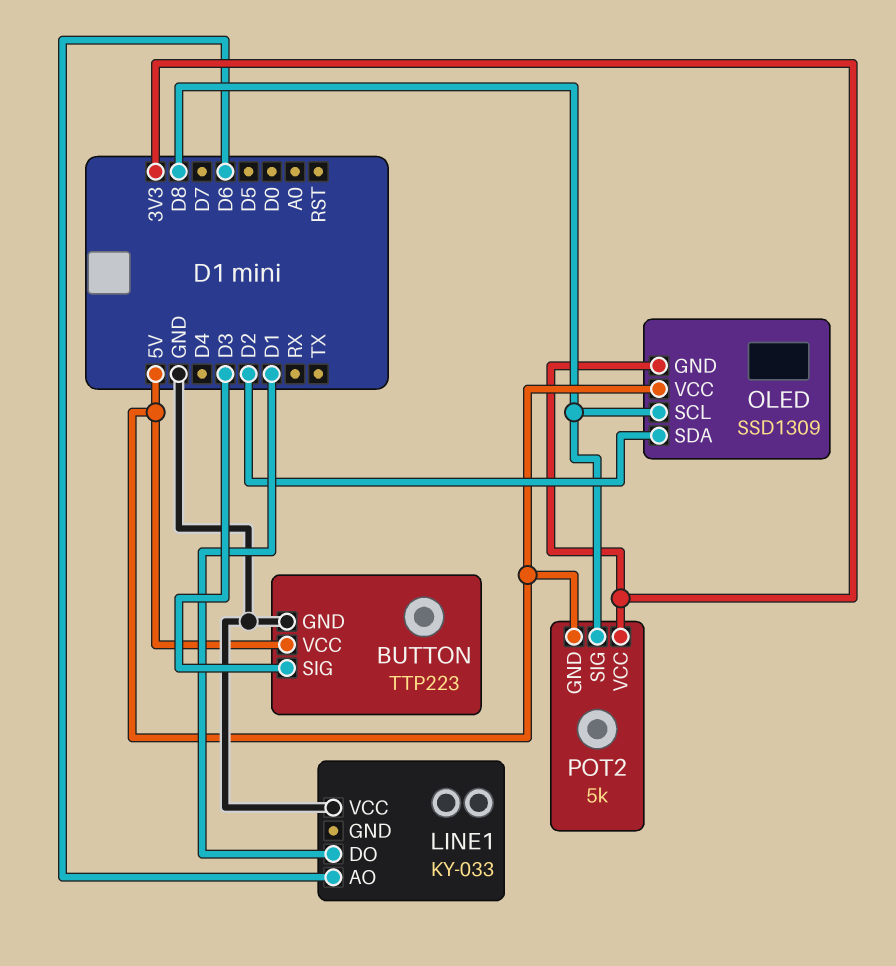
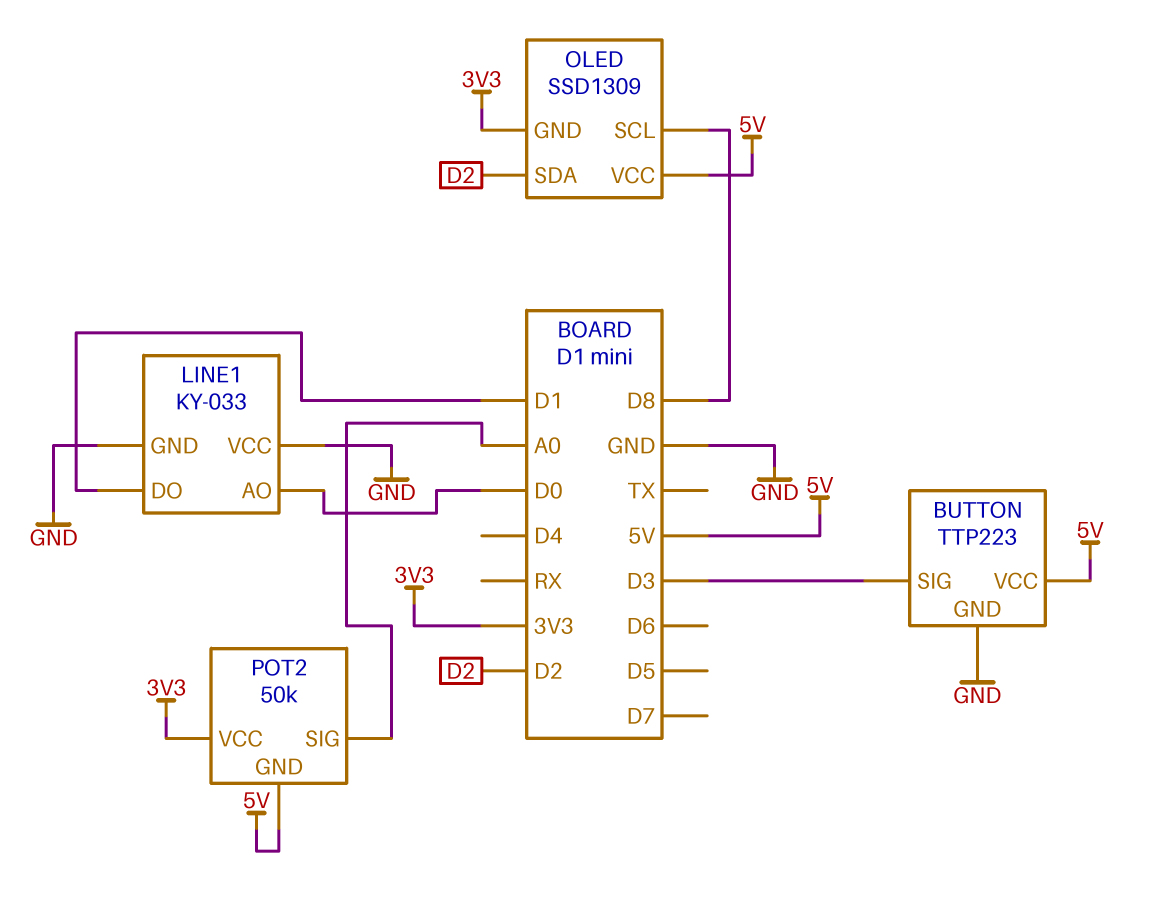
LINE1 pin AO: D6 -> D0
LINE1 pin GND: none -> GND
POT2: 5k -> 50k
POT2 pin SIG: D8 -> A0

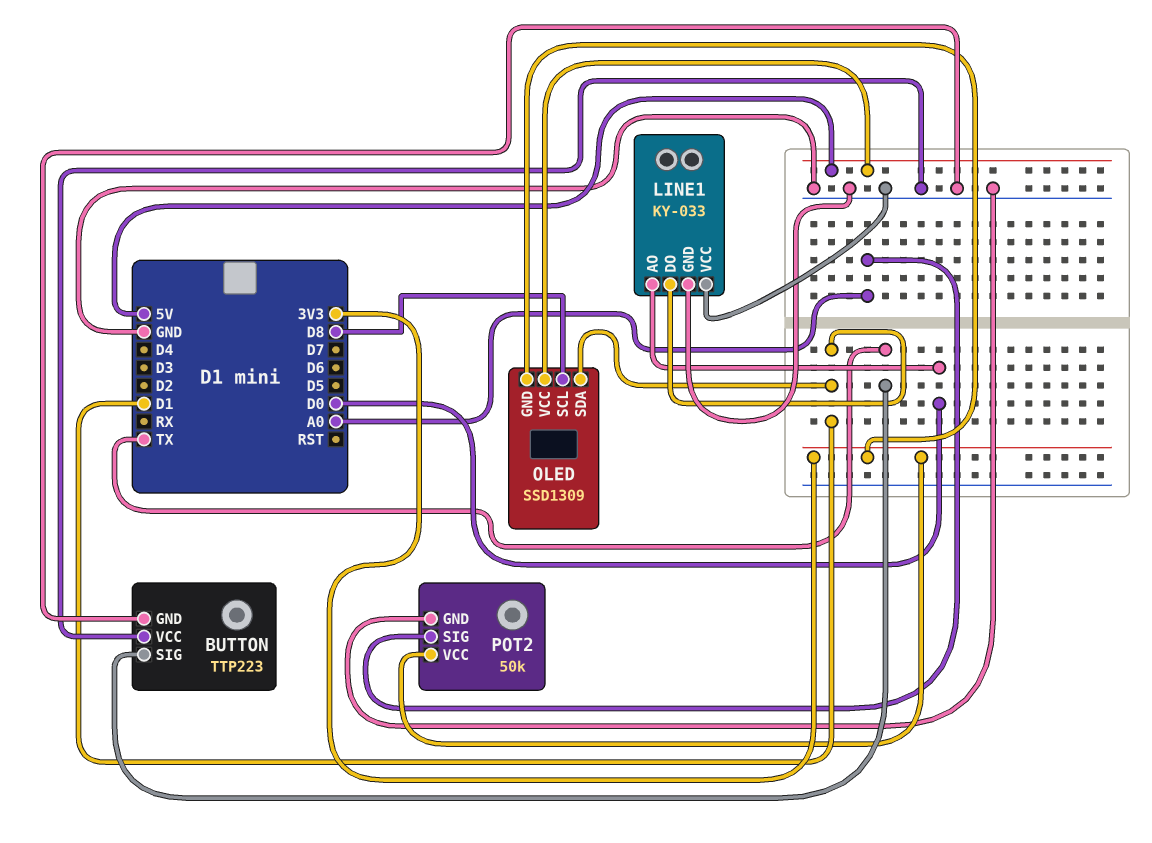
BUTTON pin SIG: D3 -> TX
BUTTON pin VCC: 5V -> GND
OLED pin SDA: D2 -> D1
POT2 pin GND: 5V -> GND

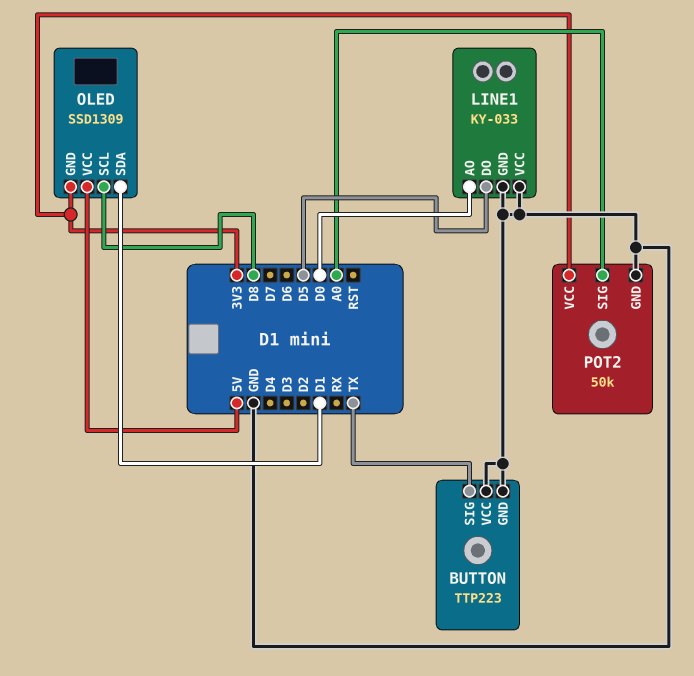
LINE1 pin DO: D1 -> D5

